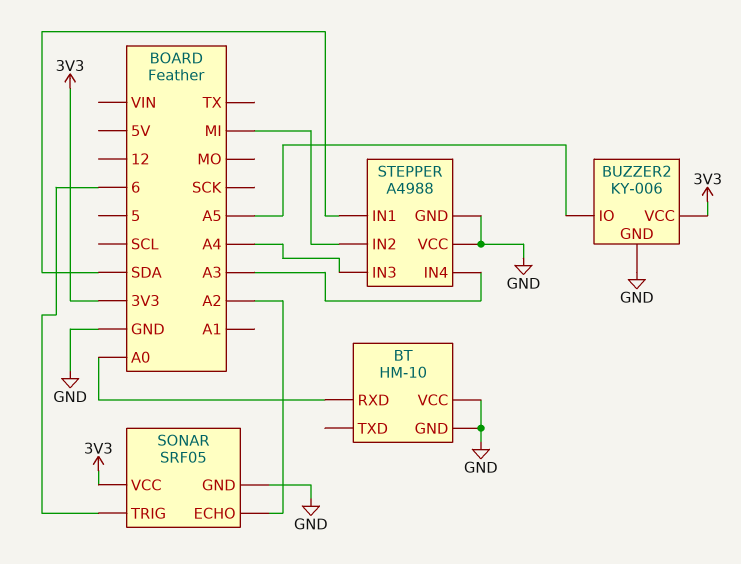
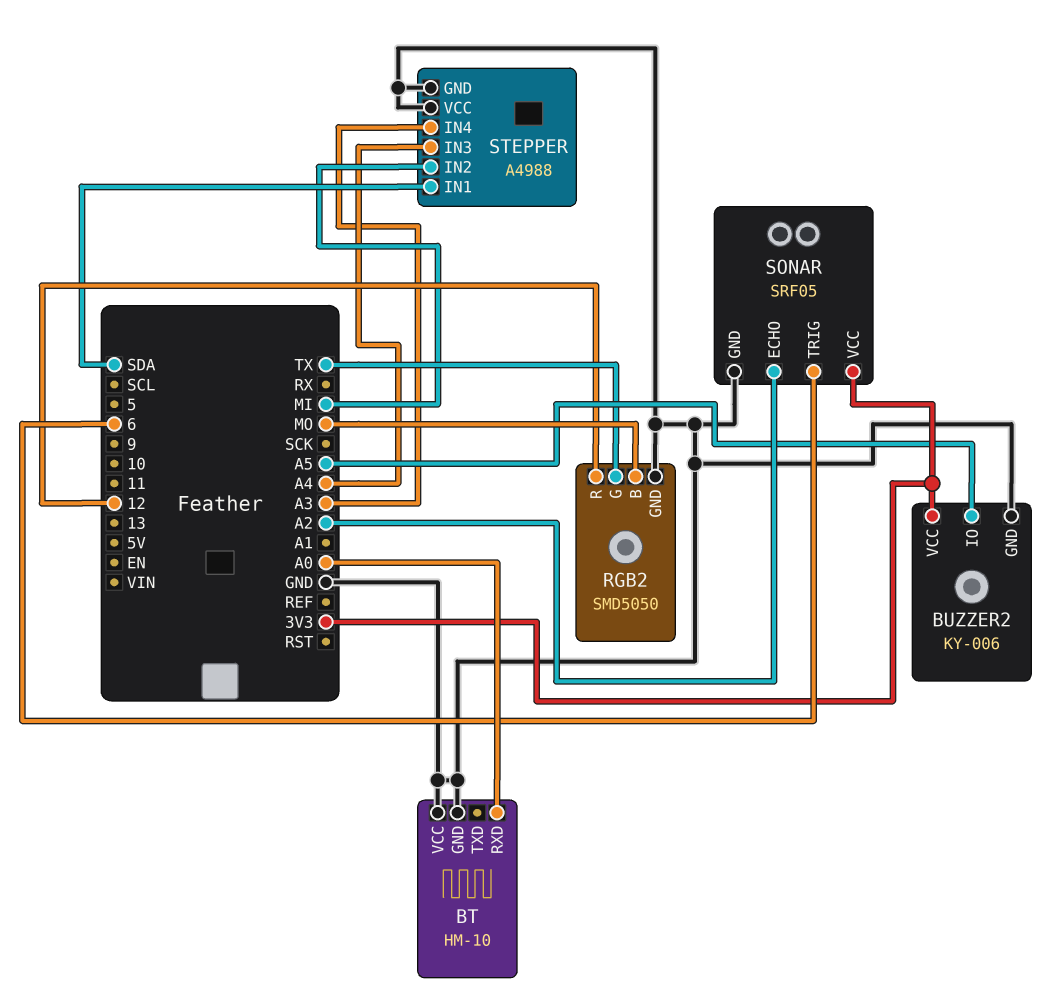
RGB2: none -> SMD5050
RGB2 pin B: none -> MO
RGB2 pin G: none -> TX
RGB2 pin GND: none -> GND
RGB2 pin R: none -> 12

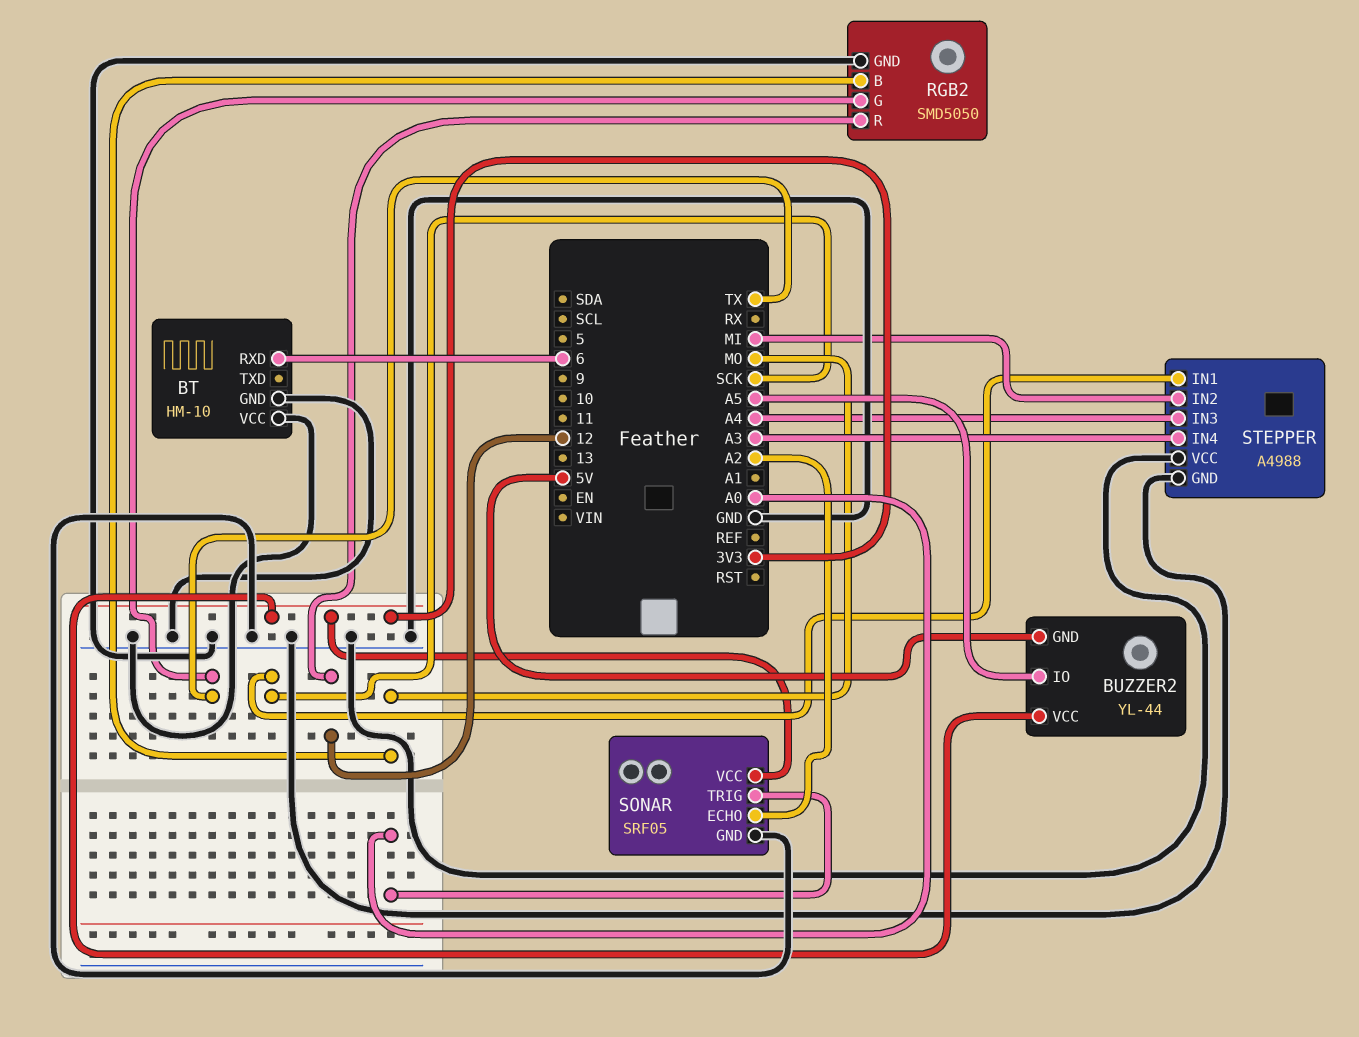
BT pin RXD: A0 -> 6
BUZZER2: KY-006 -> YL-44
BUZZER2 pin GND: GND -> 5V
SONAR pin TRIG: 6 -> A0
STEPPER pin IN1: SDA -> SCK

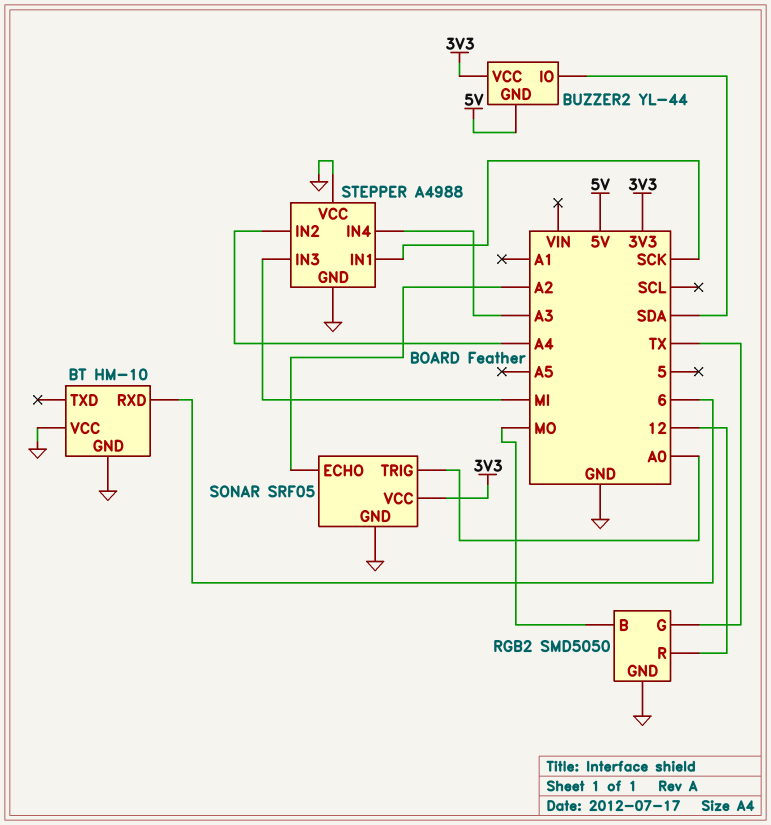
BUZZER2 pin IO: A5 -> SDA
STEPPER pin IN2: MI -> A4
STEPPER pin IN3: A4 -> MI

